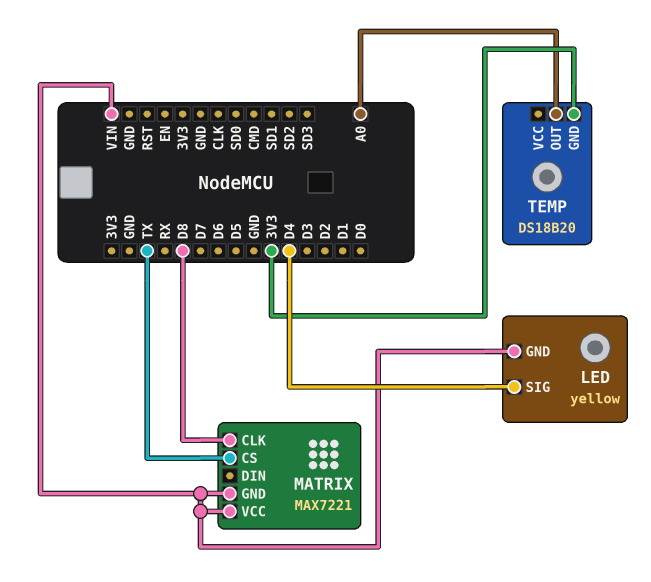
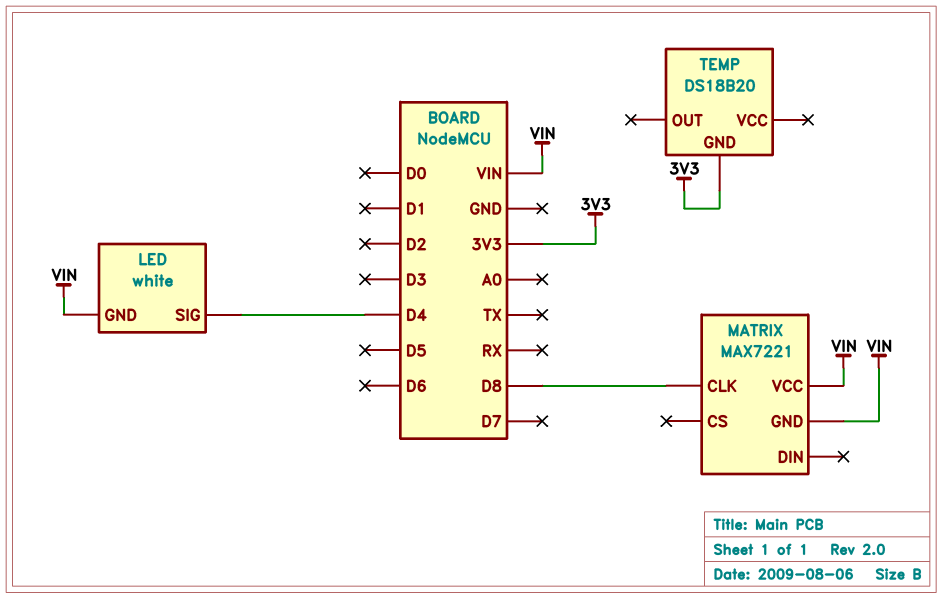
LED: yellow -> white
MATRIX pin CS: TX -> none
TEMP pin OUT: A0 -> none

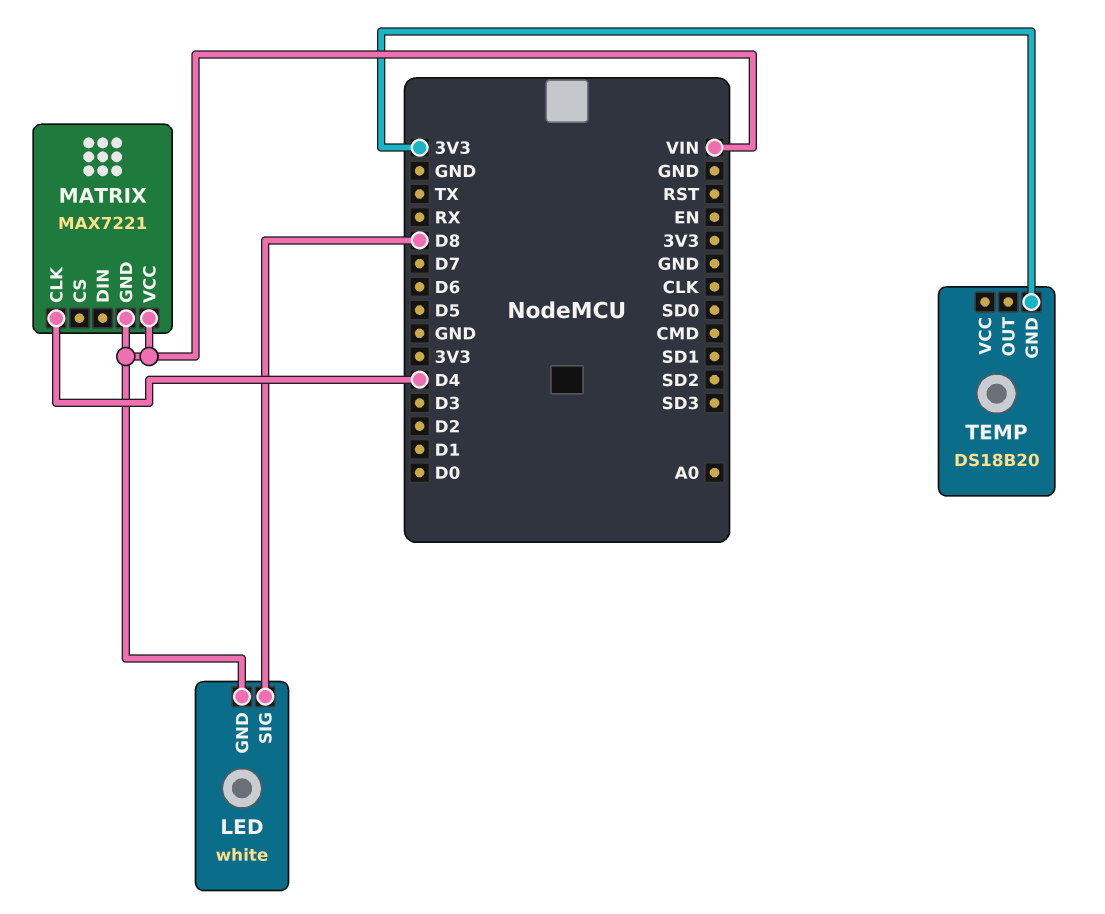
LED pin SIG: D4 -> D8
MATRIX pin CLK: D8 -> D4

